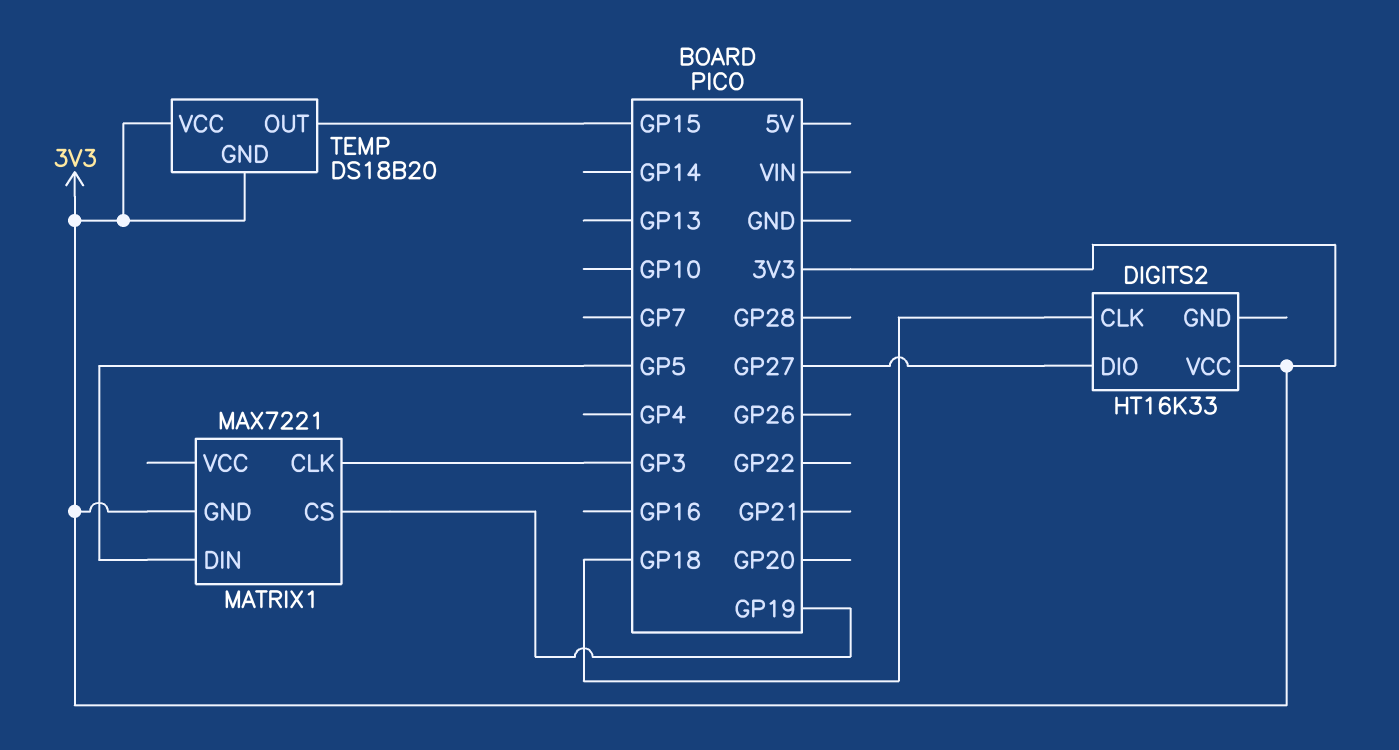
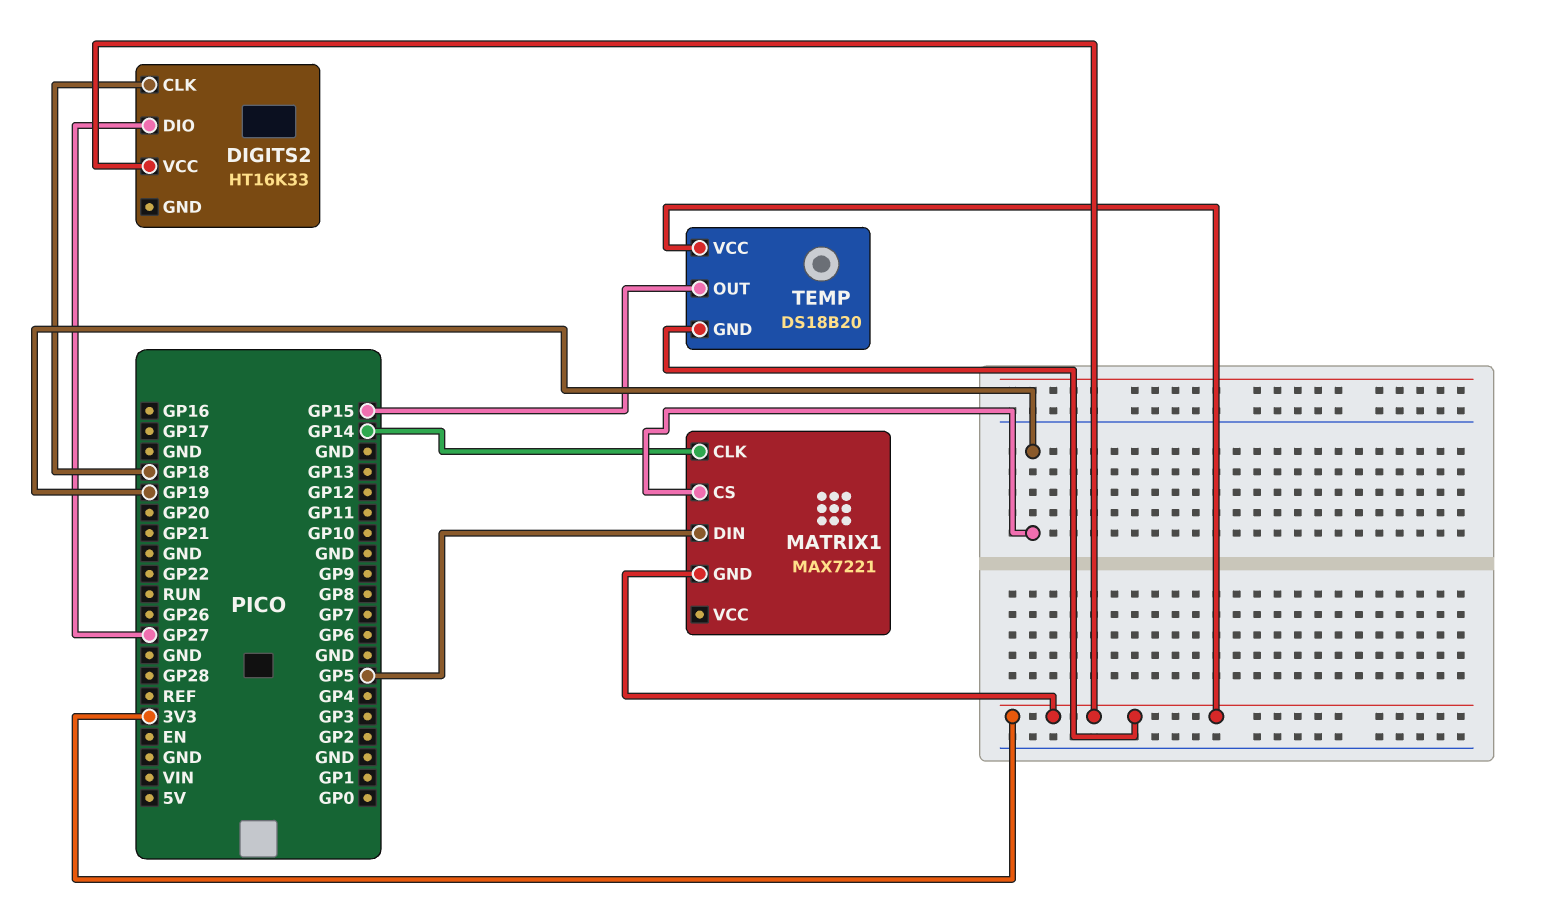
MATRIX1 pin CLK: GP3 -> GP14

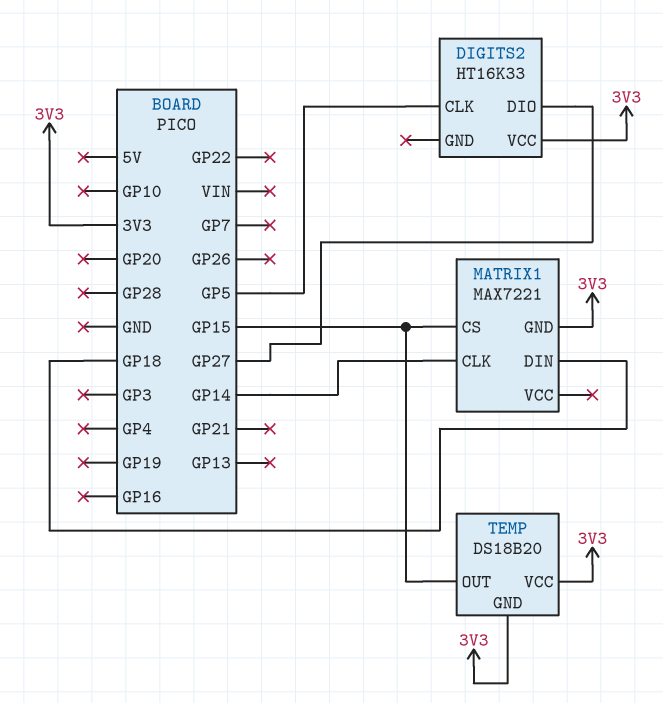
DIGITS2 pin CLK: GP18 -> GP5
MATRIX1 pin CS: GP19 -> GP15
MATRIX1 pin DIN: GP5 -> GP18

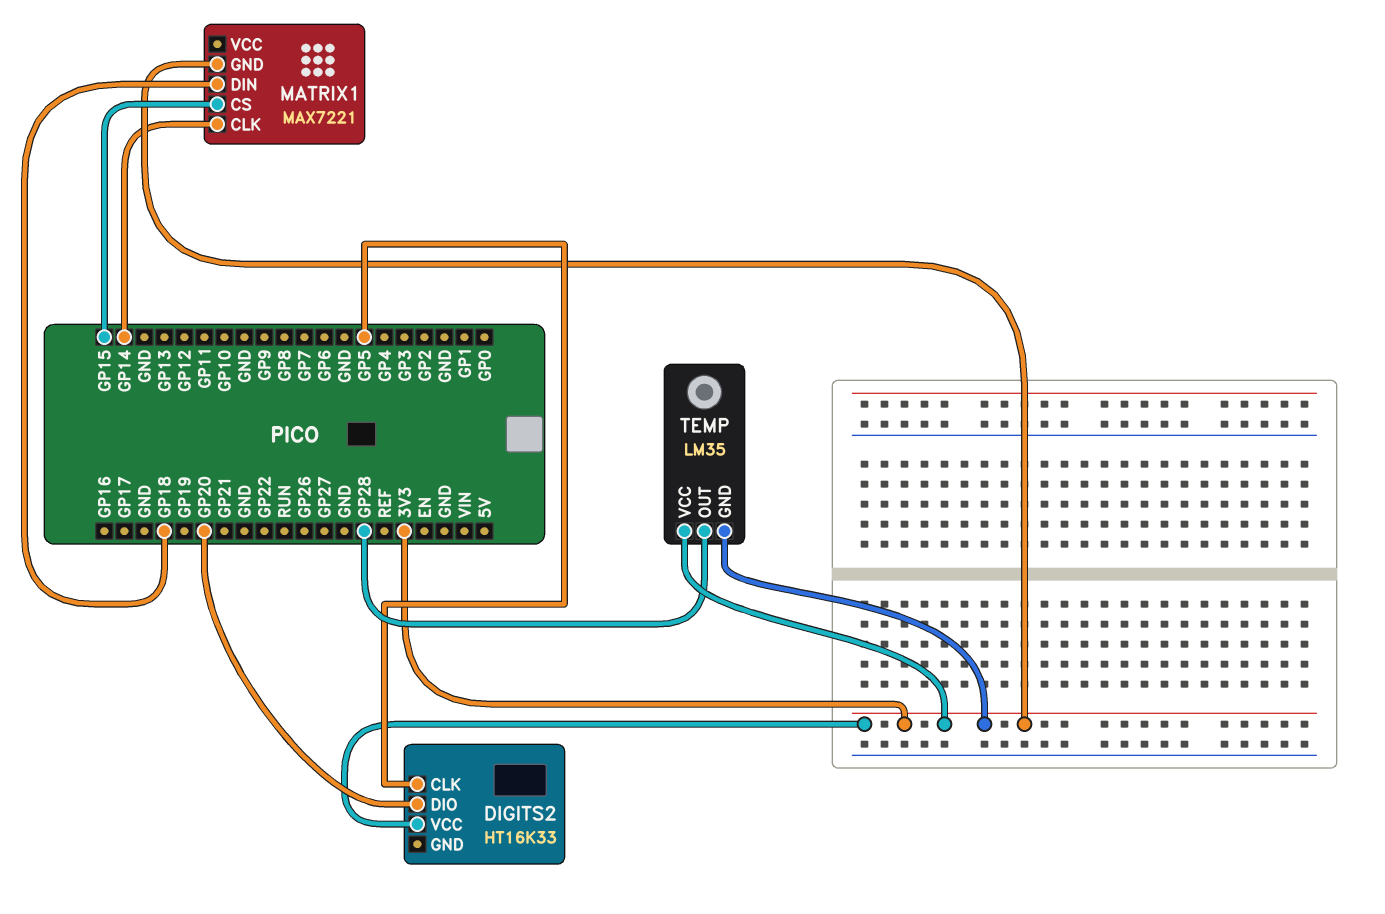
DIGITS2 pin DIO: GP27 -> GP20
TEMP: DS18B20 -> LM35
TEMP pin OUT: GP15 -> GP28

